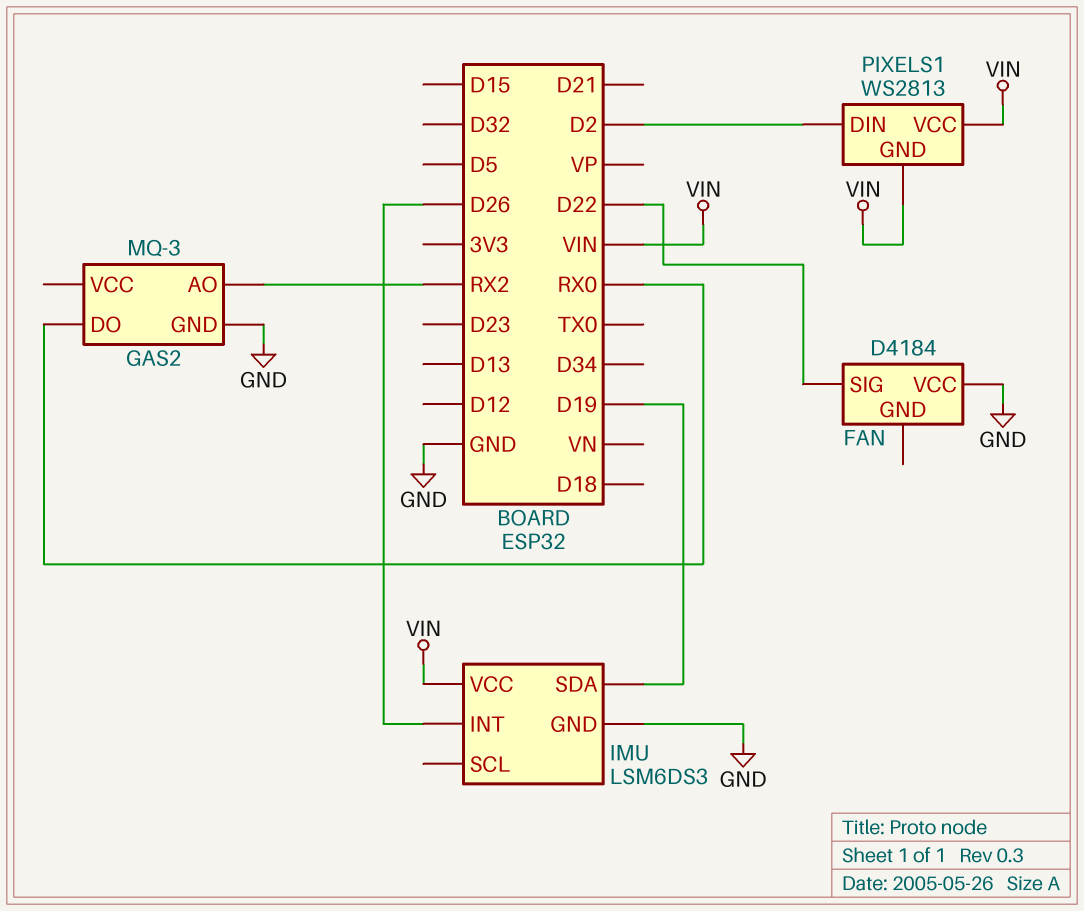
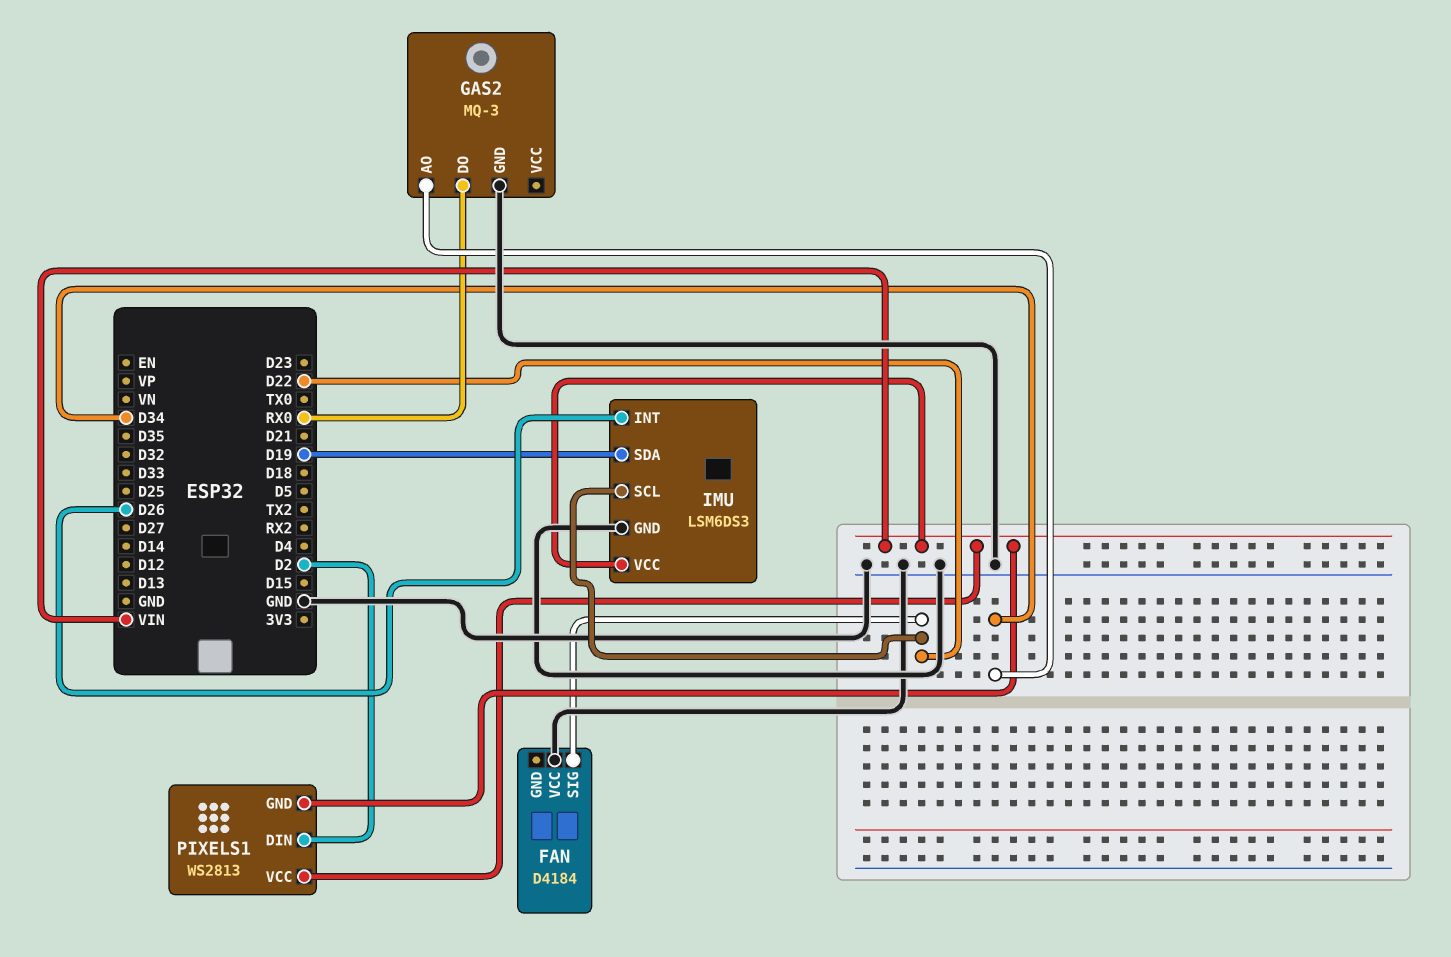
GAS2 pin AO: RX2 -> D34
IMU pin SCL: none -> D22

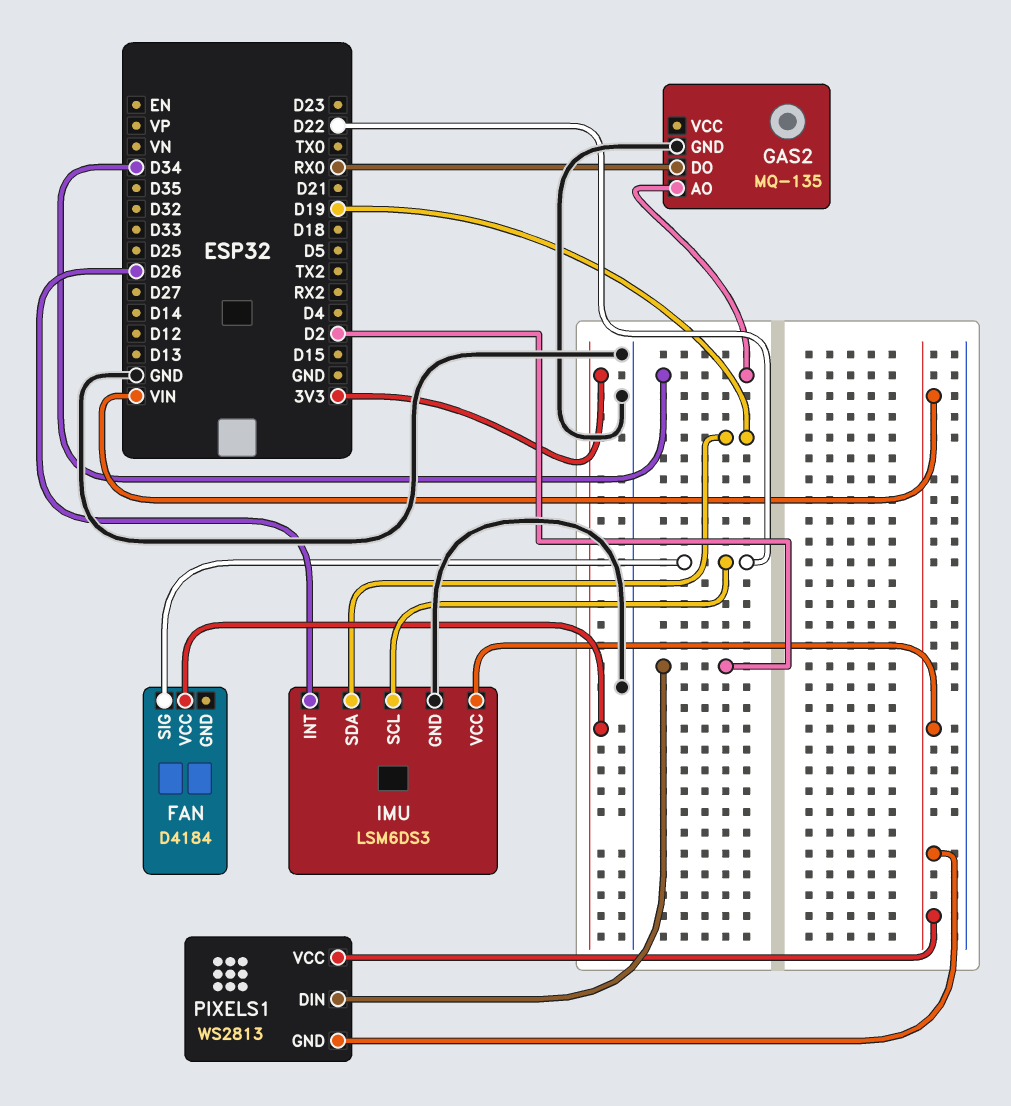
FAN pin VCC: GND -> 3V3
GAS2: MQ-3 -> MQ-135

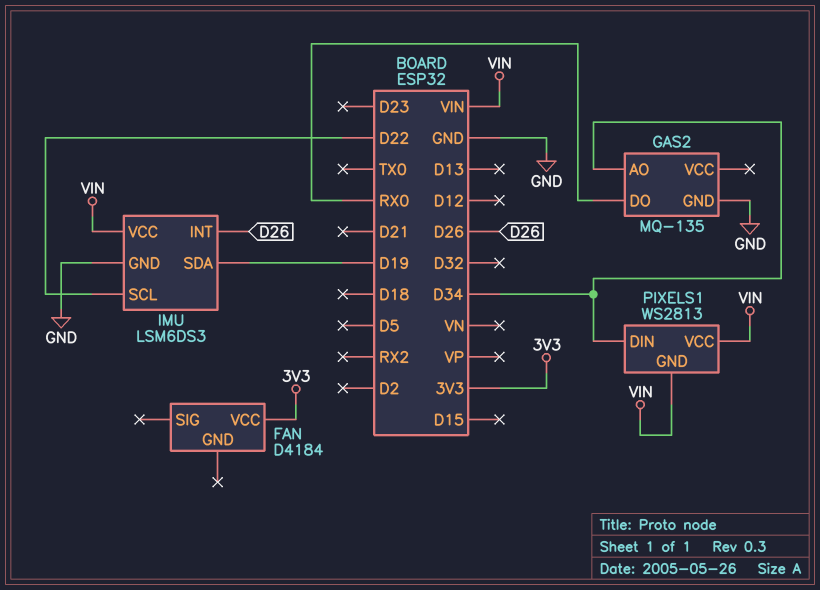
FAN pin SIG: D22 -> none
PIXELS1 pin DIN: D2 -> D34

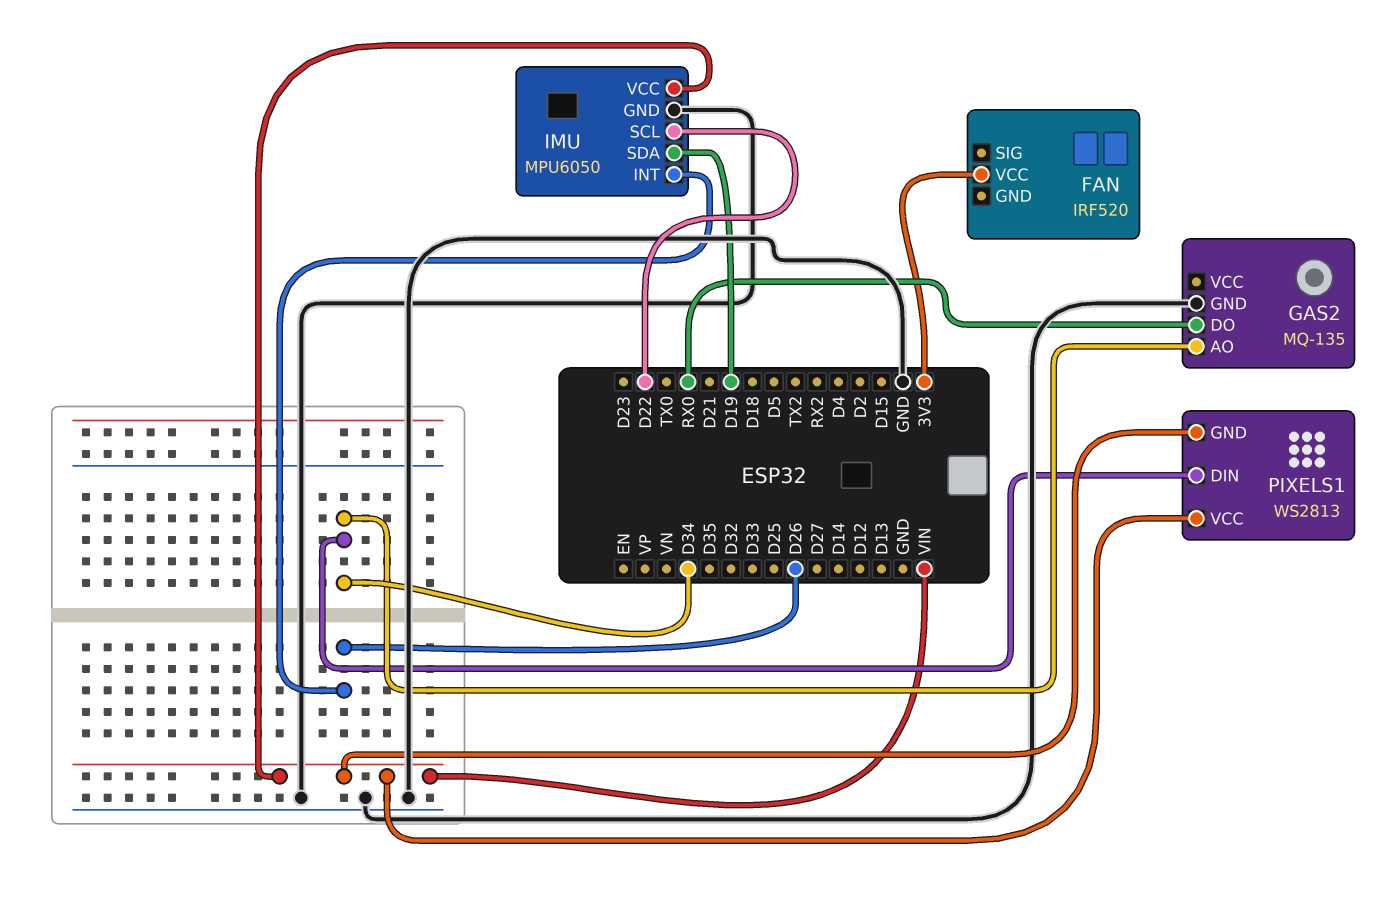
FAN: D4184 -> IRF520
IMU: LSM6DS3 -> MPU6050

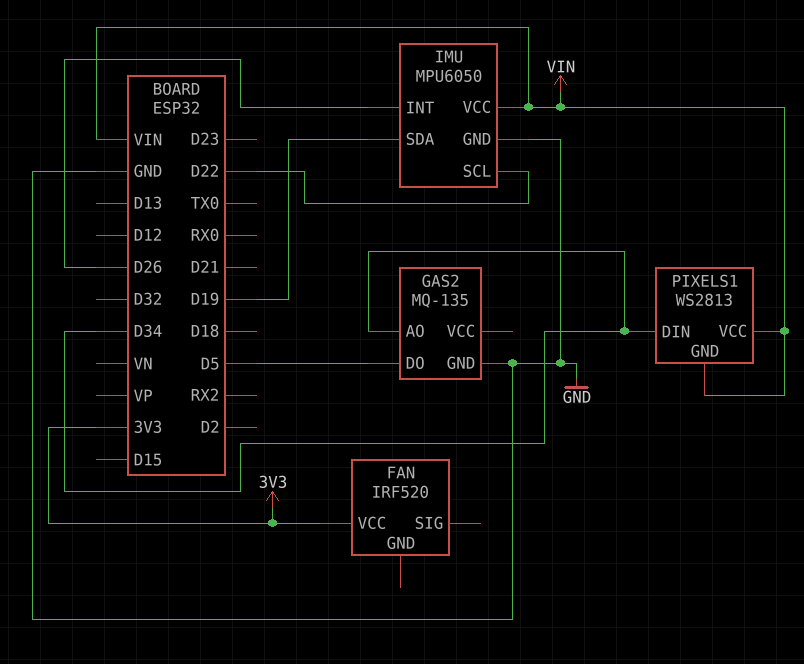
GAS2 pin DO: RX0 -> D5

